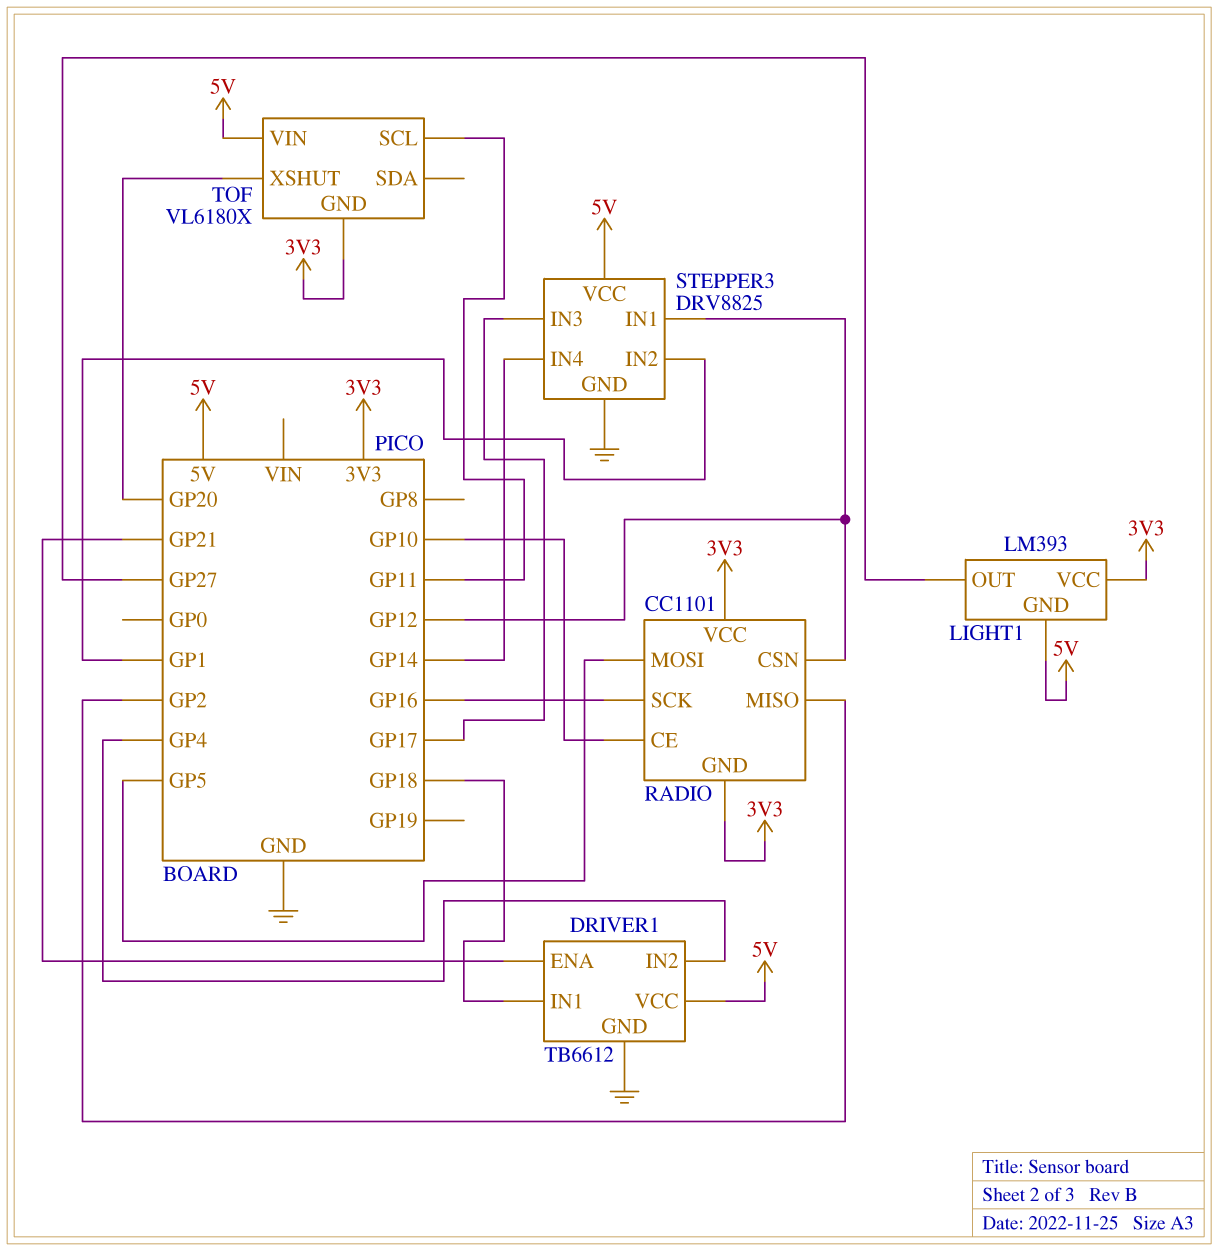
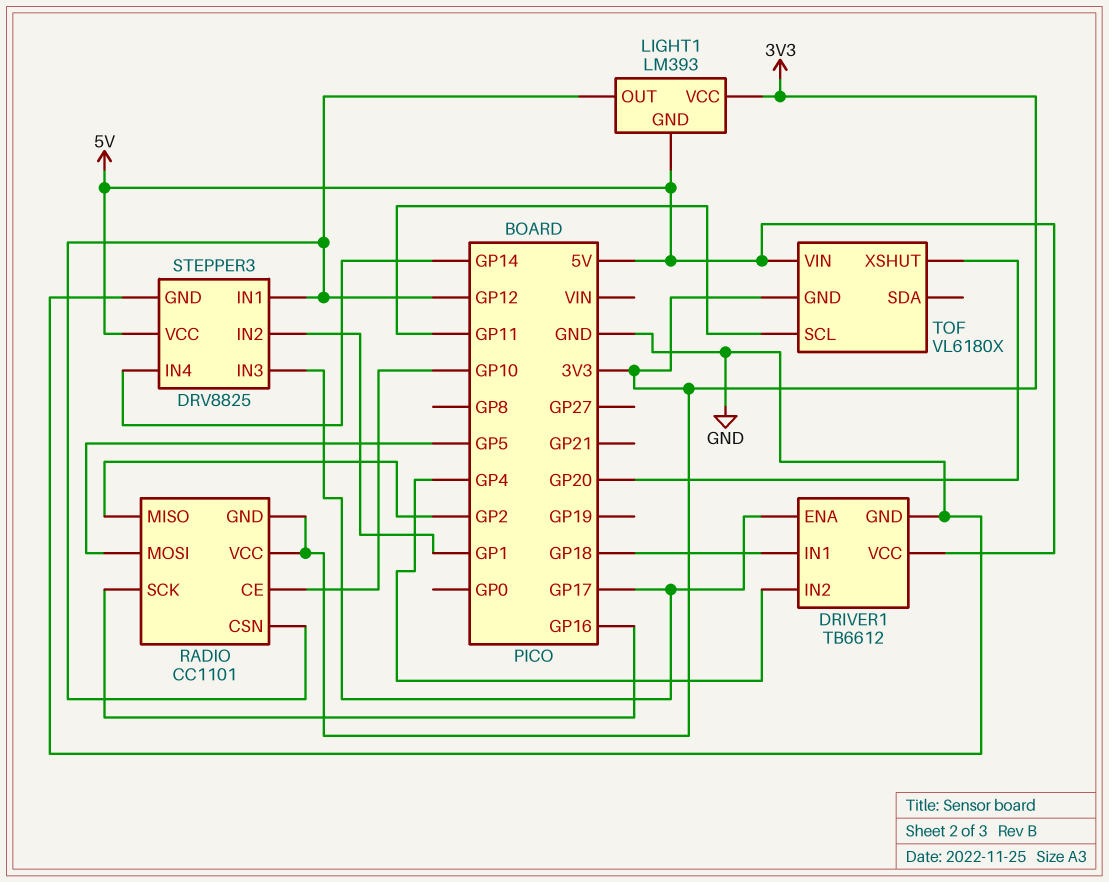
DRIVER1 pin ENA: GP21 -> GP17
LIGHT1 pin OUT: GP27 -> GP12

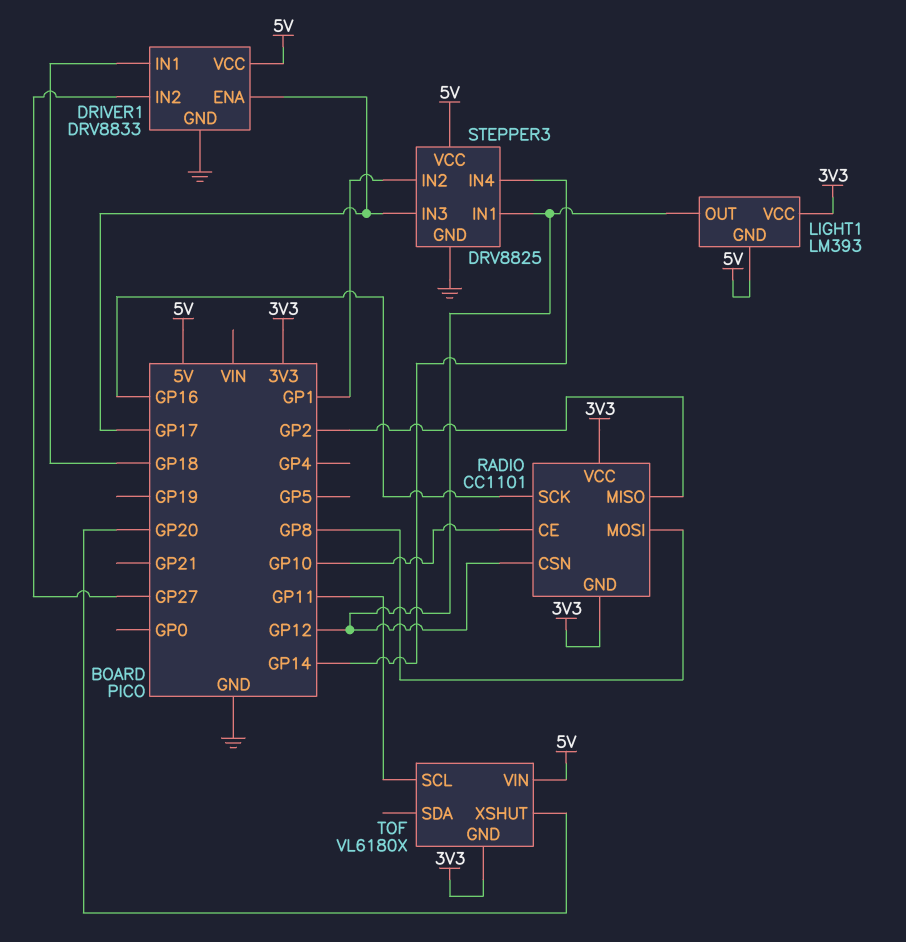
DRIVER1: TB6612 -> DRV8833
DRIVER1 pin IN2: GP4 -> GP27
RADIO pin MOSI: GP5 -> GP8

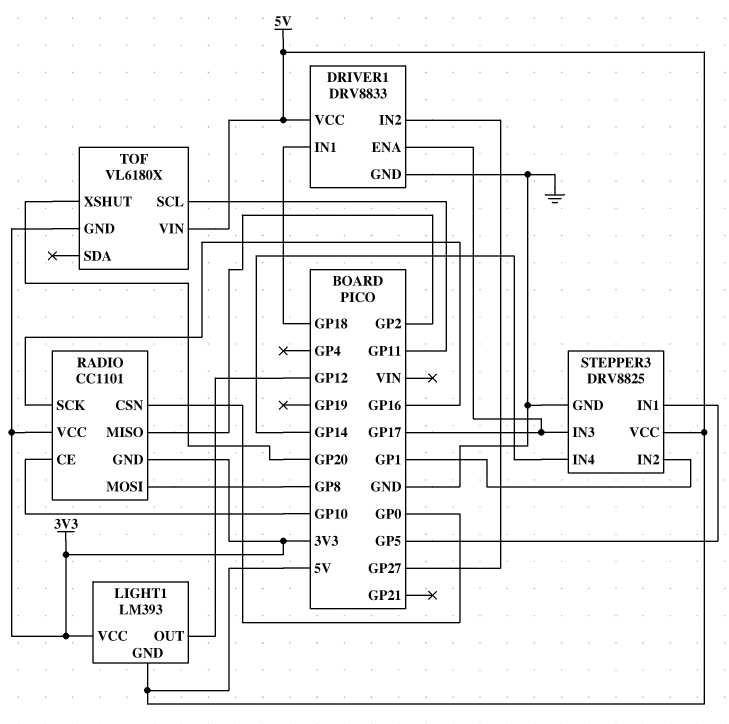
RADIO pin CSN: GP12 -> GP0
STEPPER3 pin IN1: GP12 -> GP5

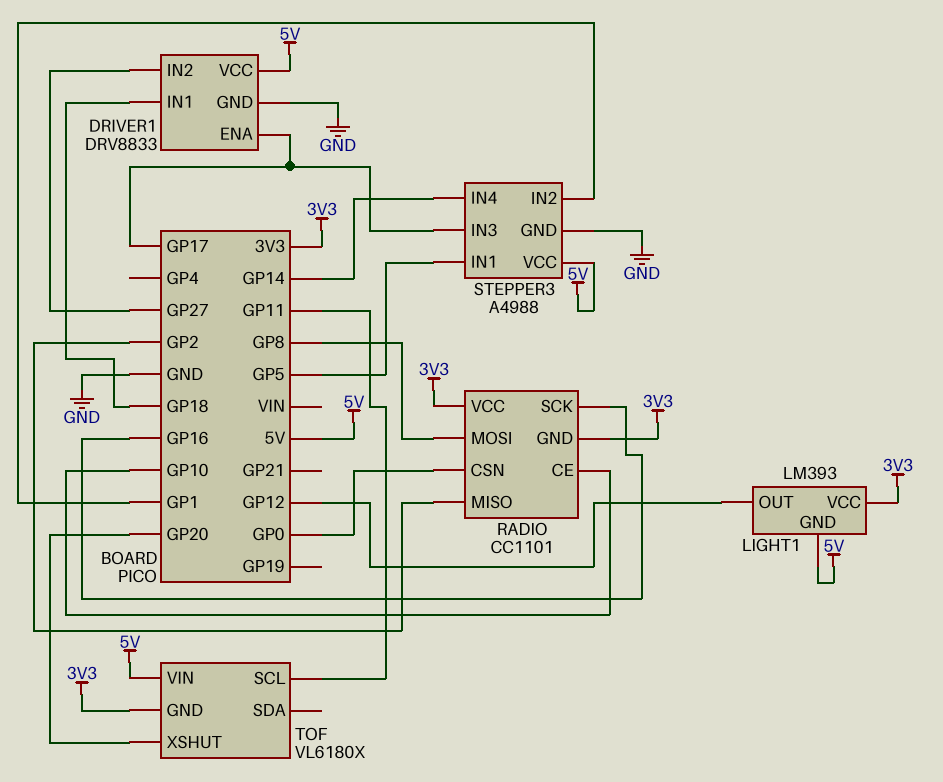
STEPPER3: DRV8825 -> A4988

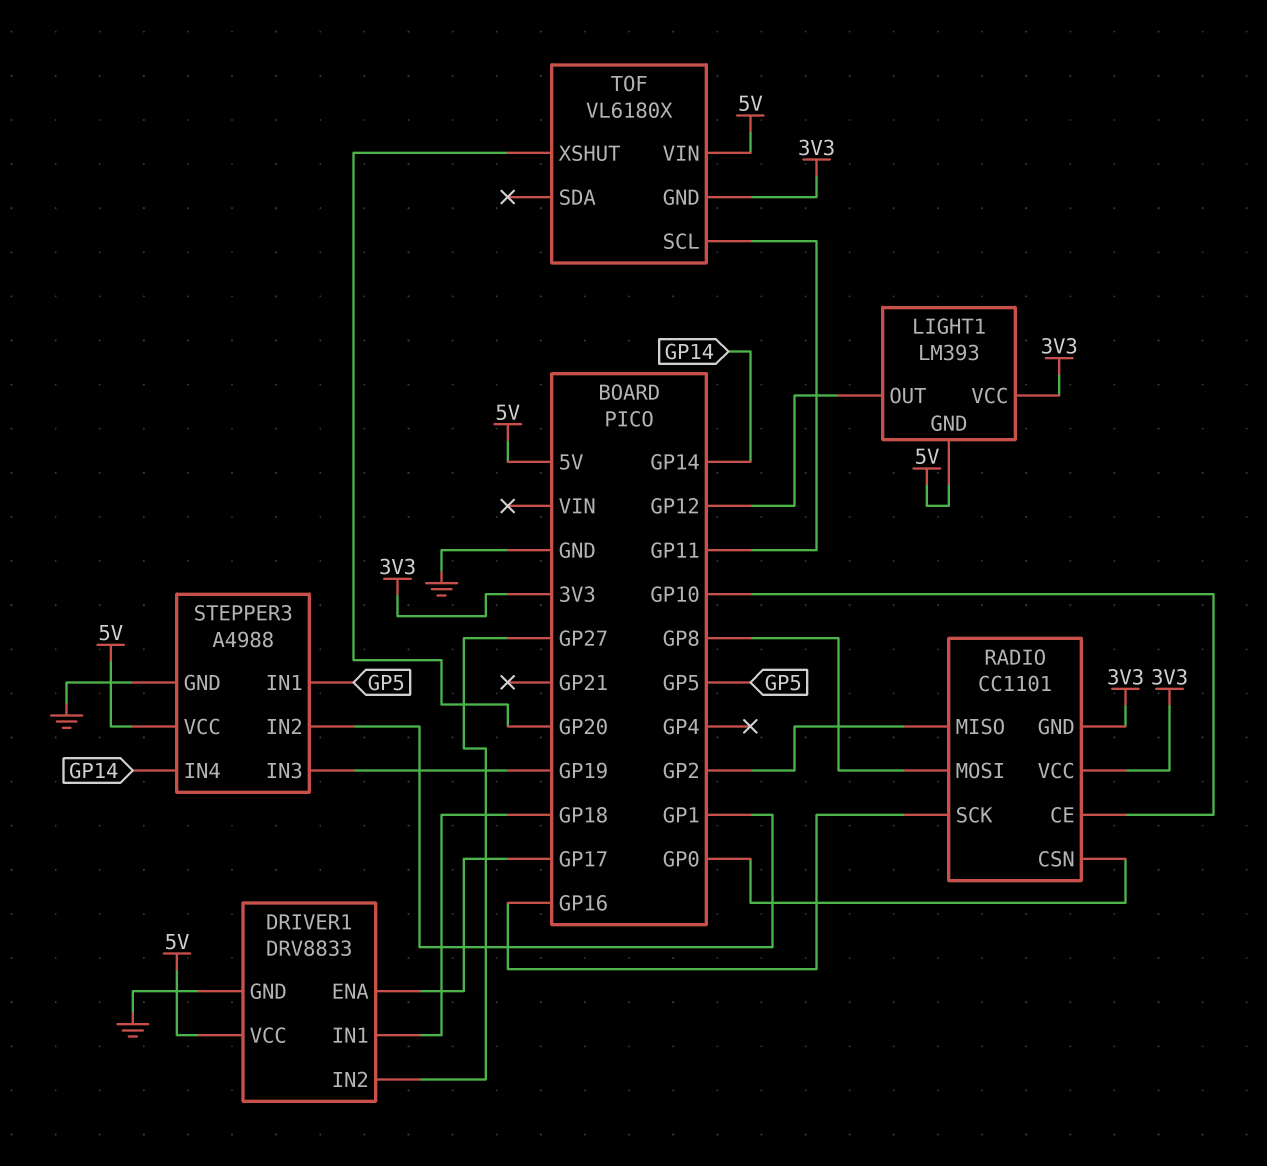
STEPPER3 pin IN3: GP17 -> GP19

